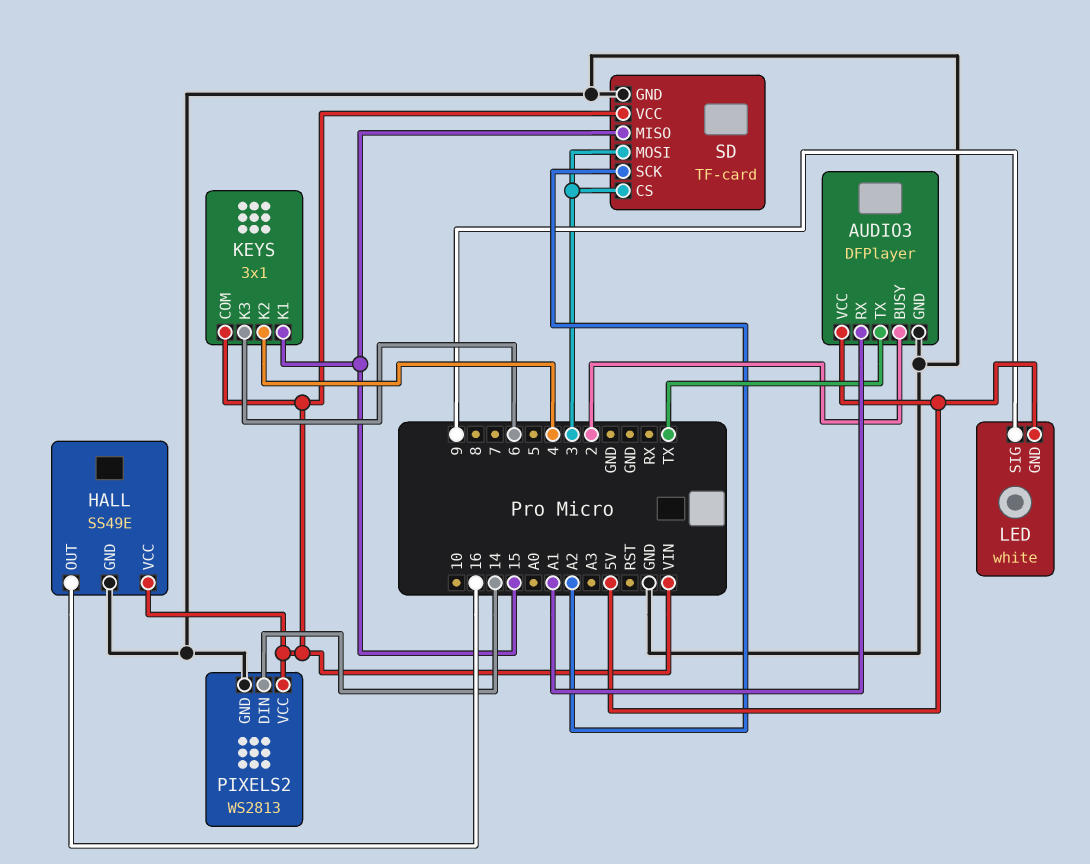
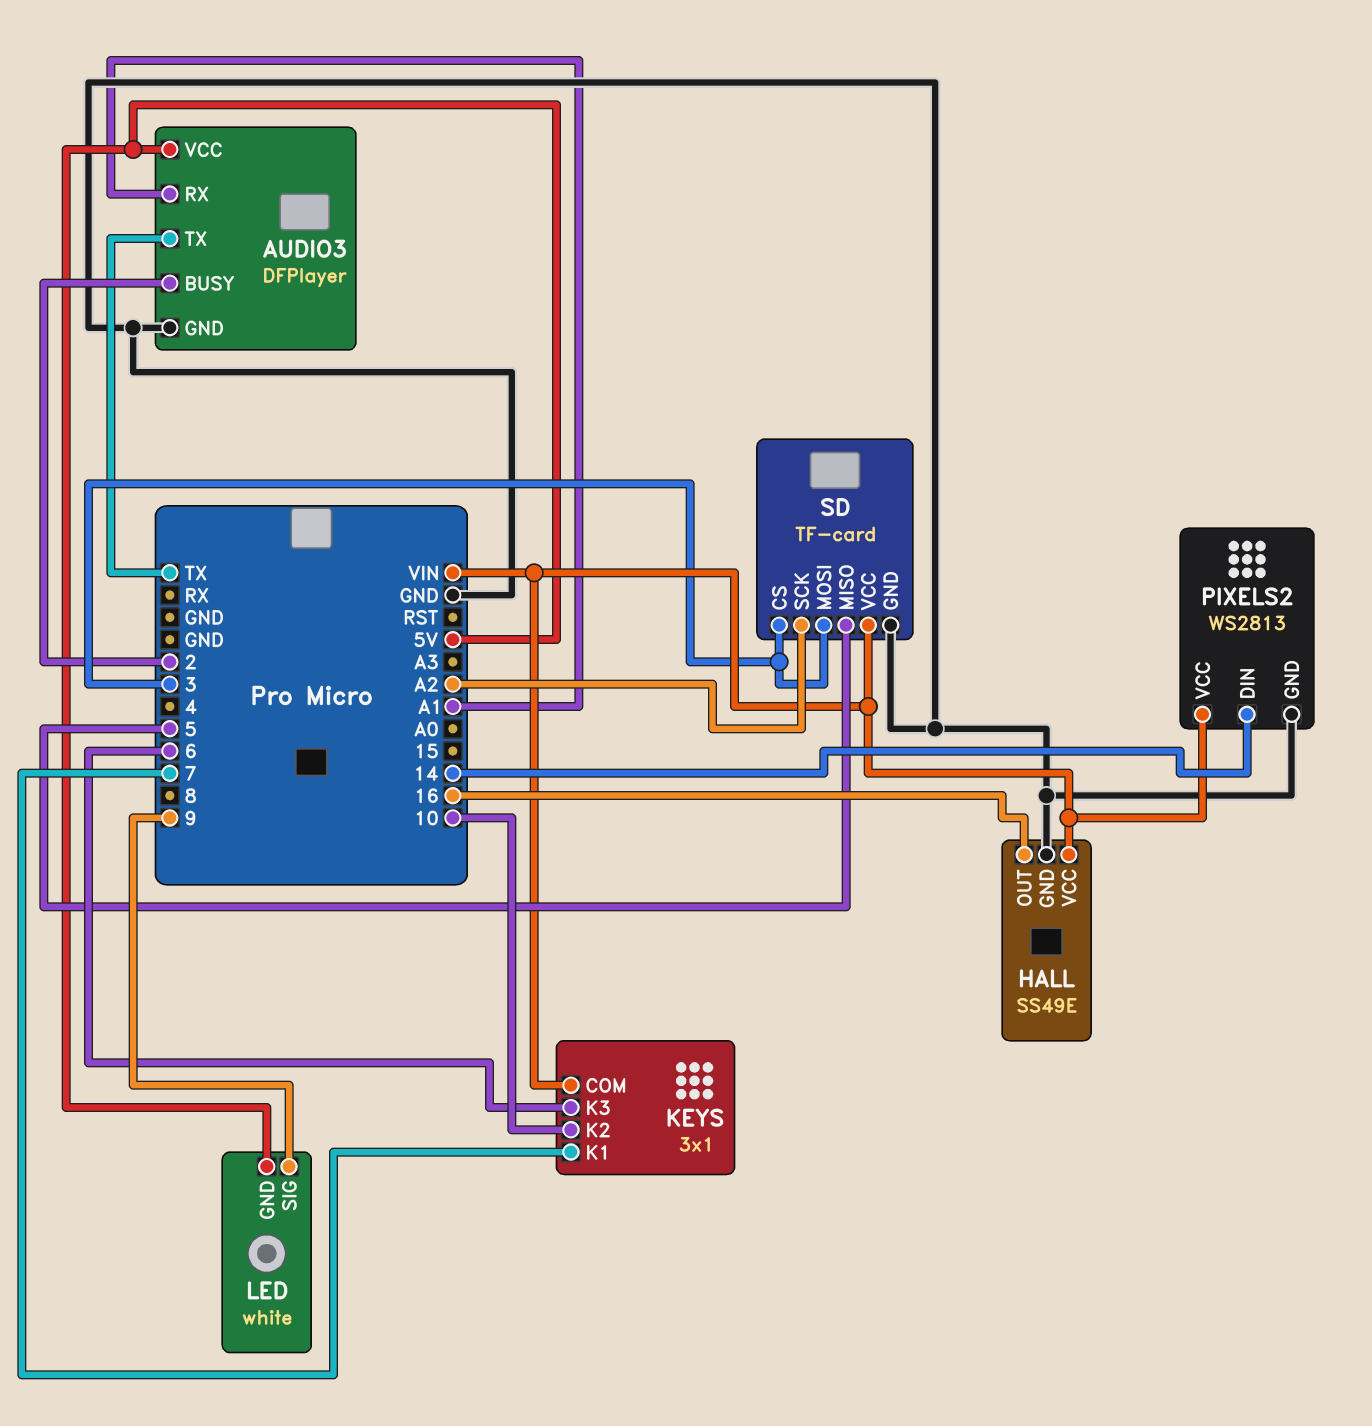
KEYS pin K1: 15 -> 7
KEYS pin K2: 4 -> 10
SD pin MISO: 15 -> 5

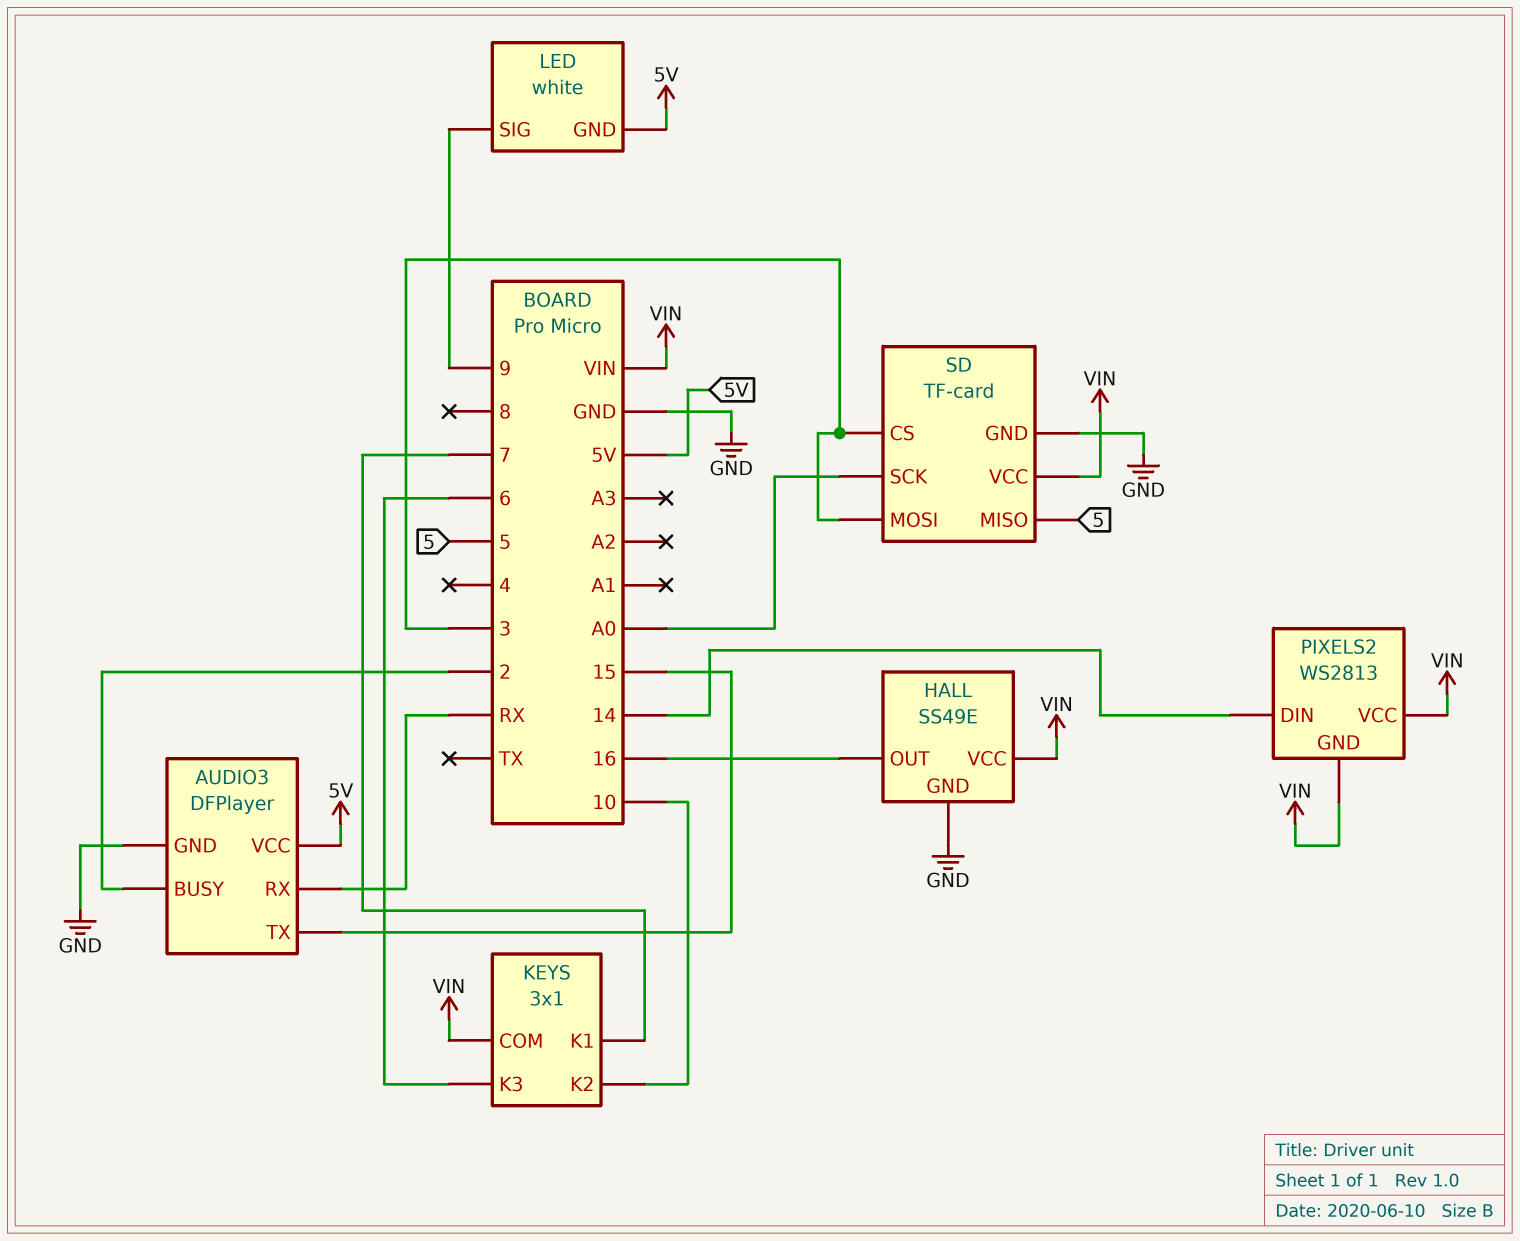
AUDIO3 pin RX: A1 -> RX
AUDIO3 pin TX: TX -> 15
PIXELS2 pin GND: GND -> VIN
SD pin SCK: A2 -> A0

